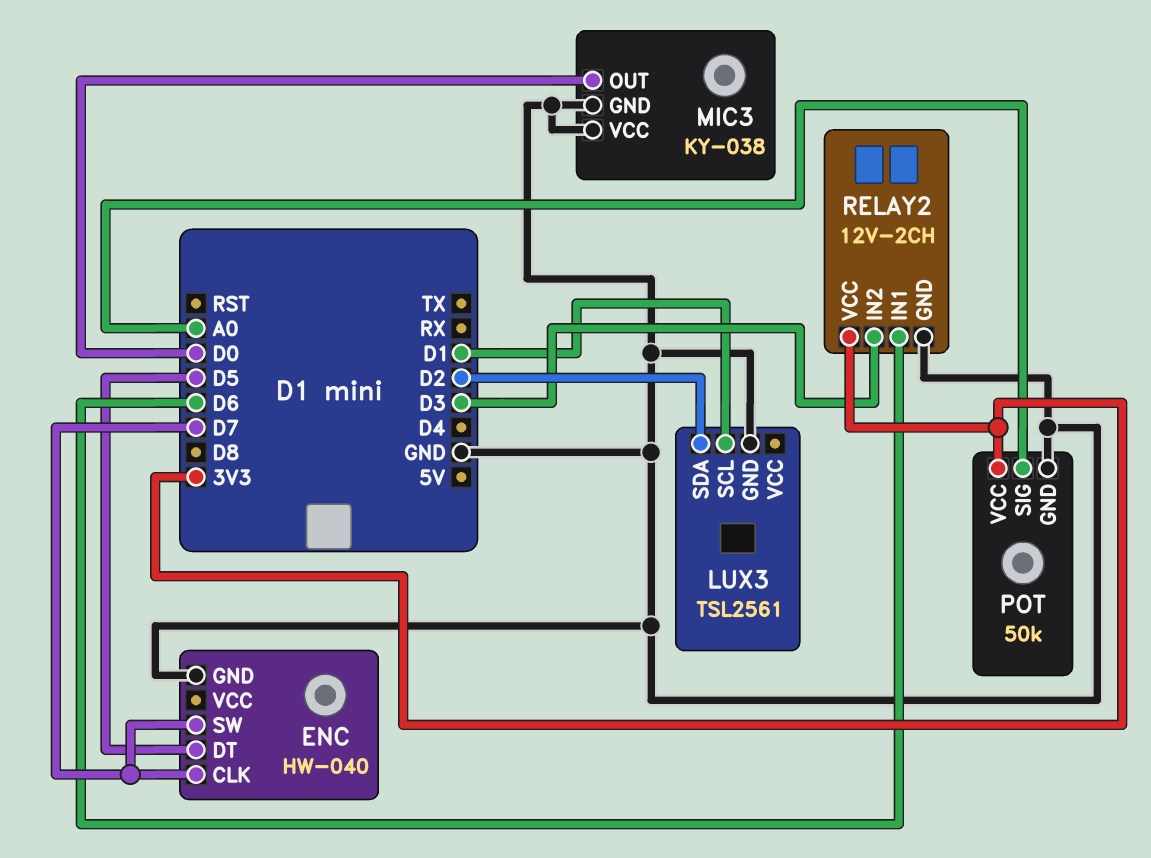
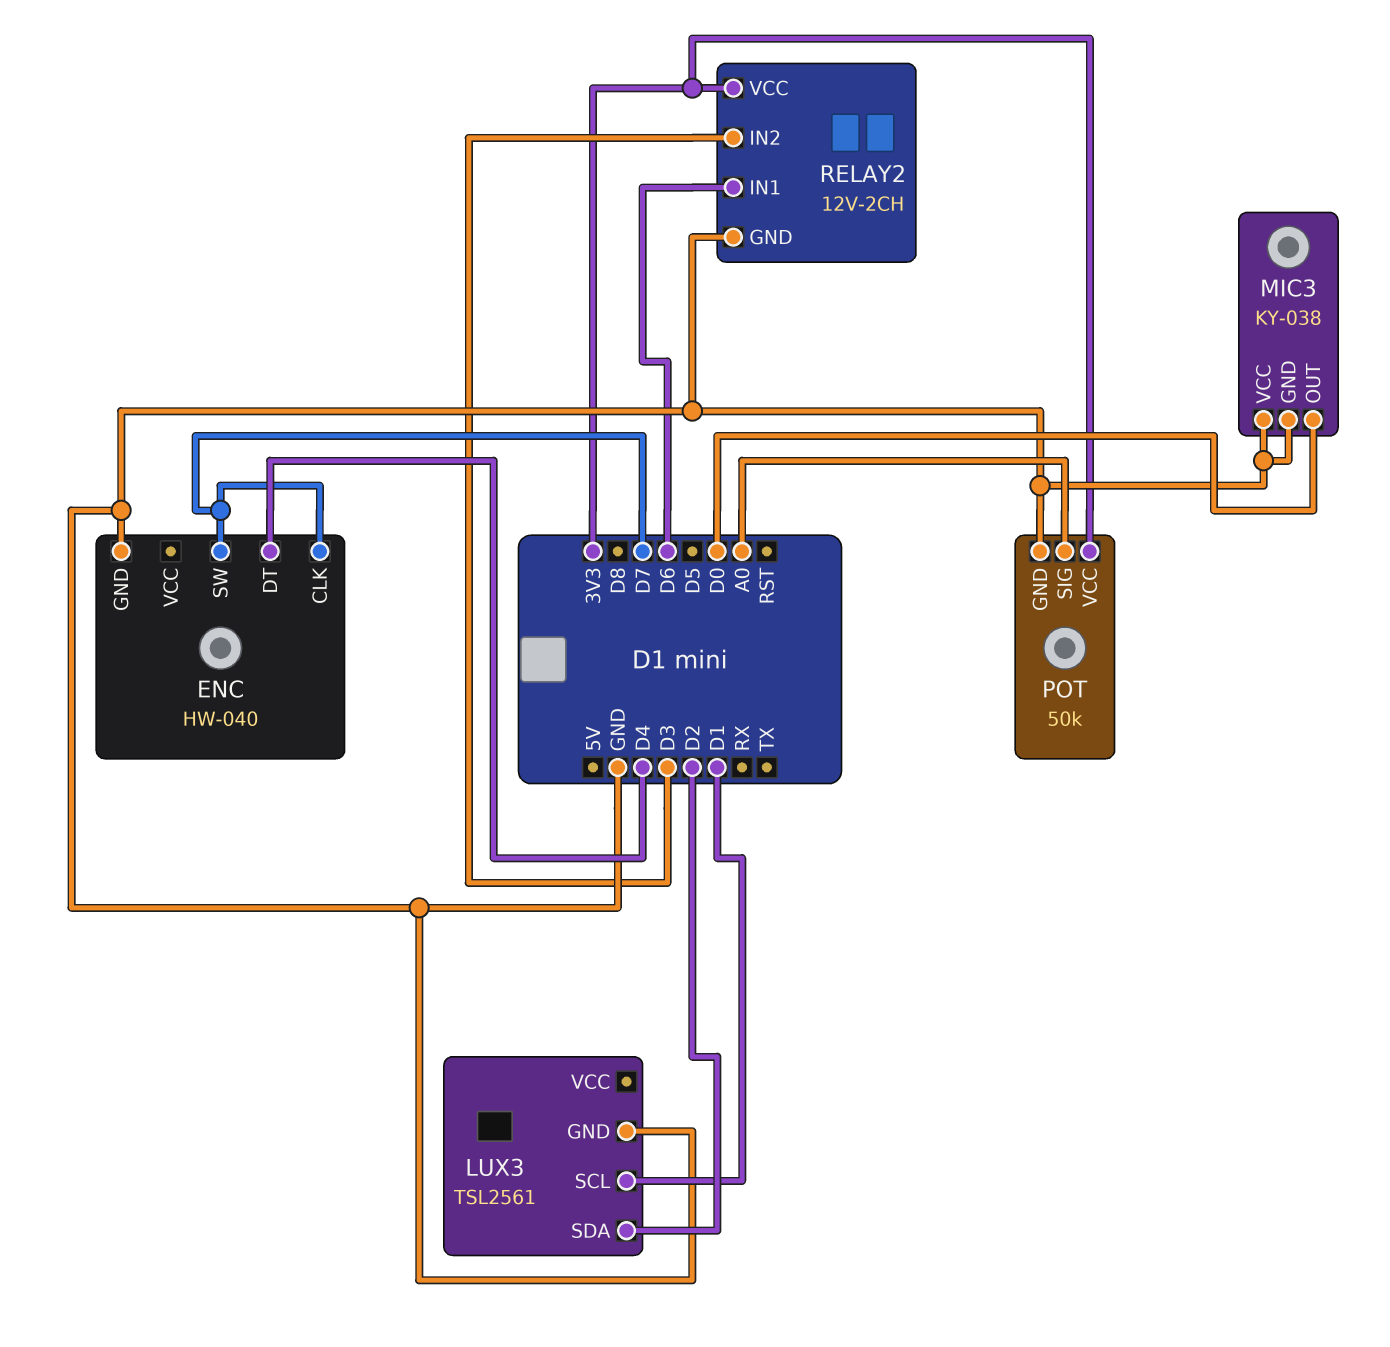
ENC pin DT: D5 -> D4

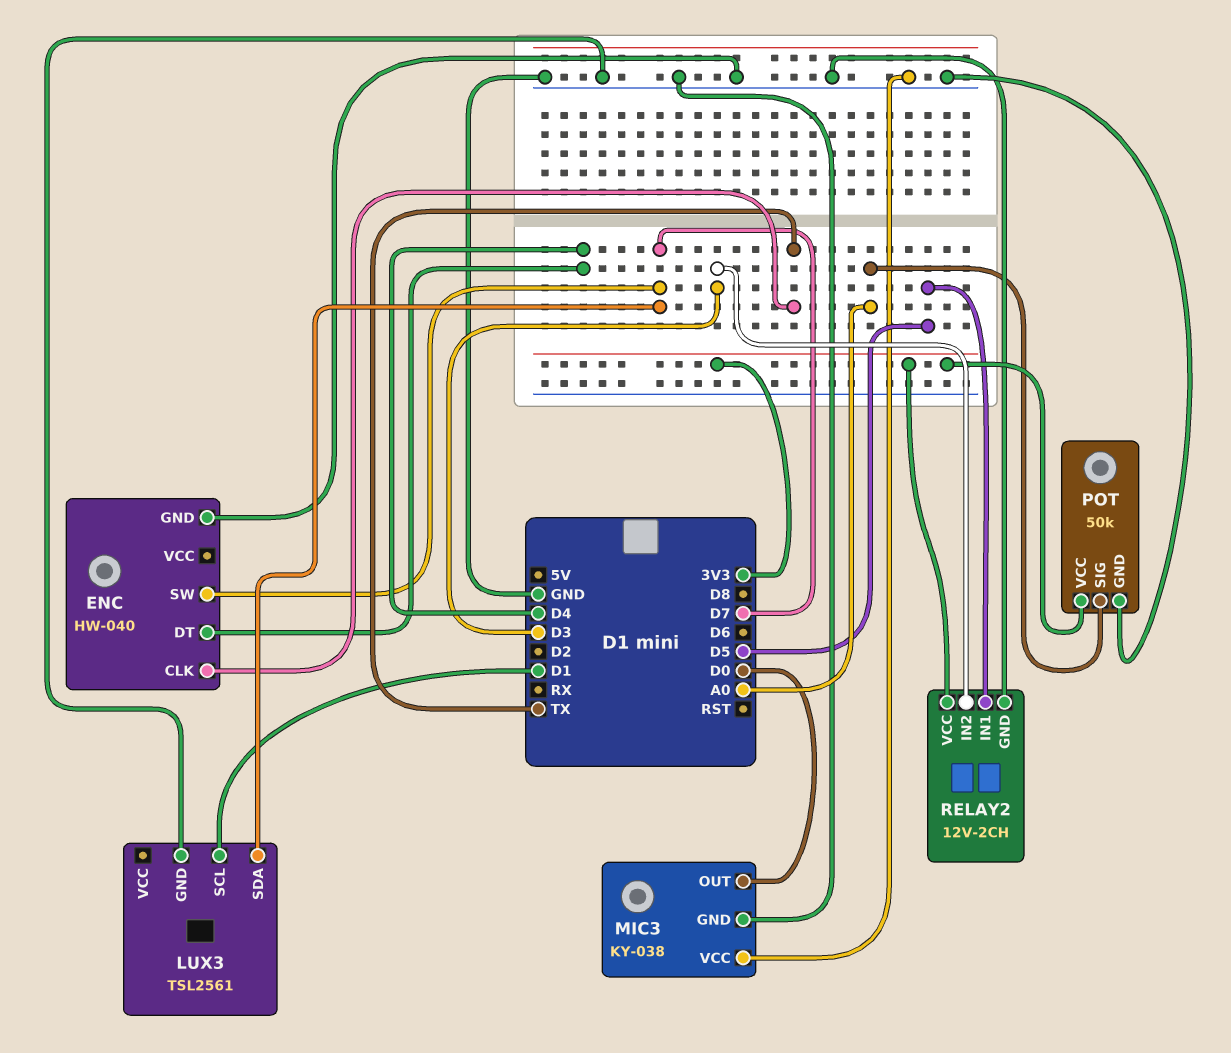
ENC pin CLK: D7 -> TX
LUX3 pin SDA: D2 -> D7
RELAY2 pin IN1: D6 -> D5

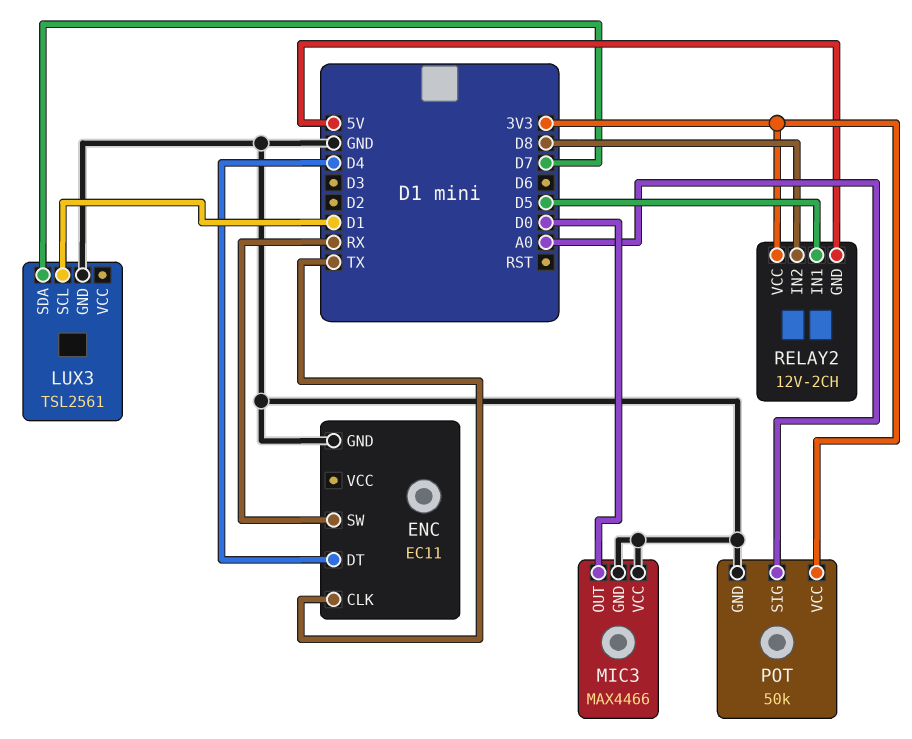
ENC: HW-040 -> EC11
ENC pin SW: D7 -> RX
MIC3: KY-038 -> MAX4466
RELAY2 pin GND: GND -> 5V
RELAY2 pin IN2: D3 -> D8

